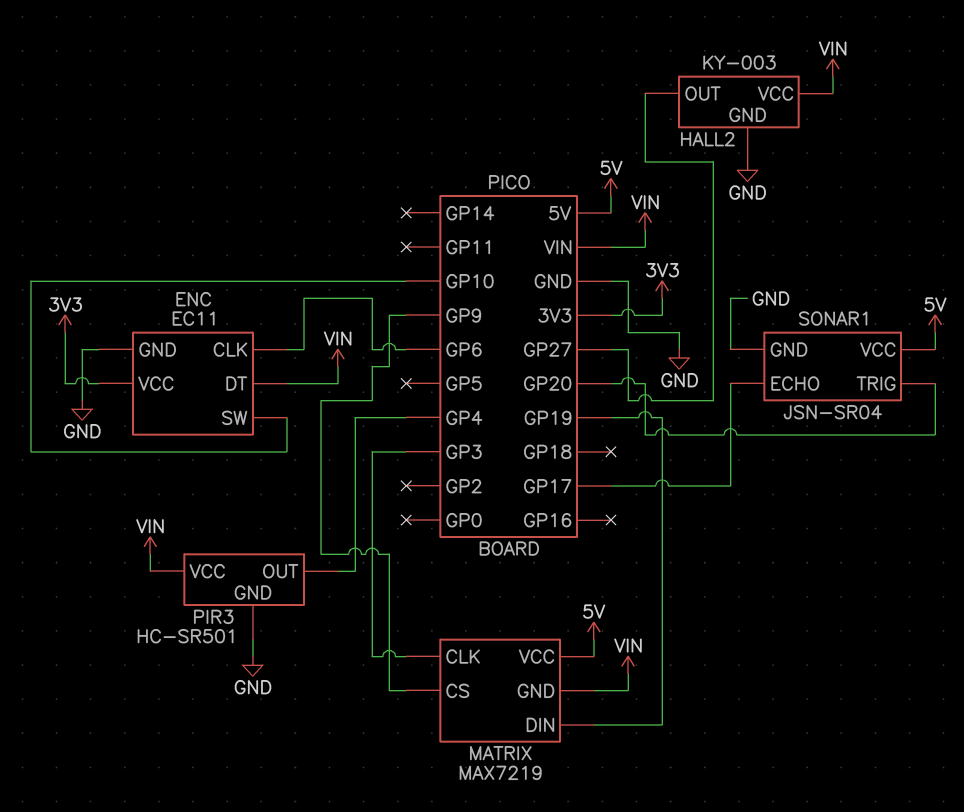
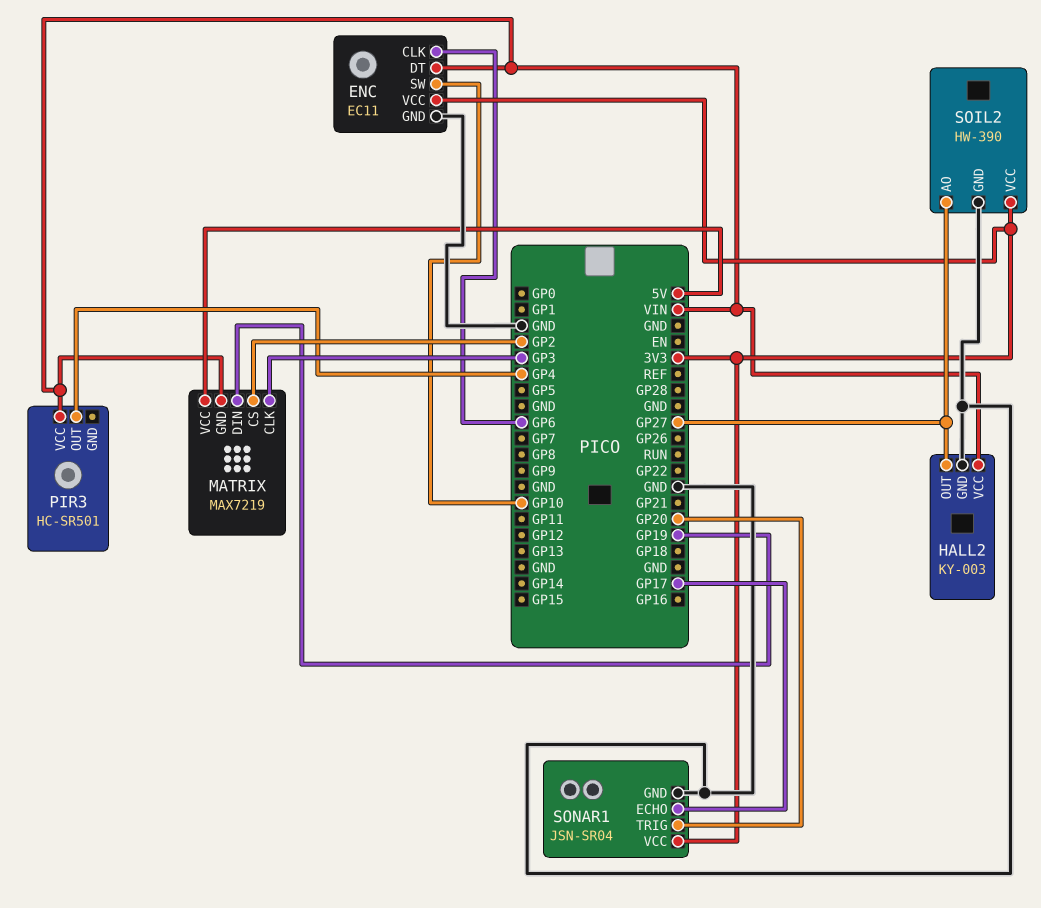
MATRIX pin CS: GP9 -> GP2
PIR3 pin GND: GND -> none
SOIL2: none -> HW-390
SOIL2 pin AO: none -> GP27
SOIL2 pin GND: none -> GND
SOIL2 pin VCC: none -> 3V3
SONAR1 pin VCC: 5V -> 3V3

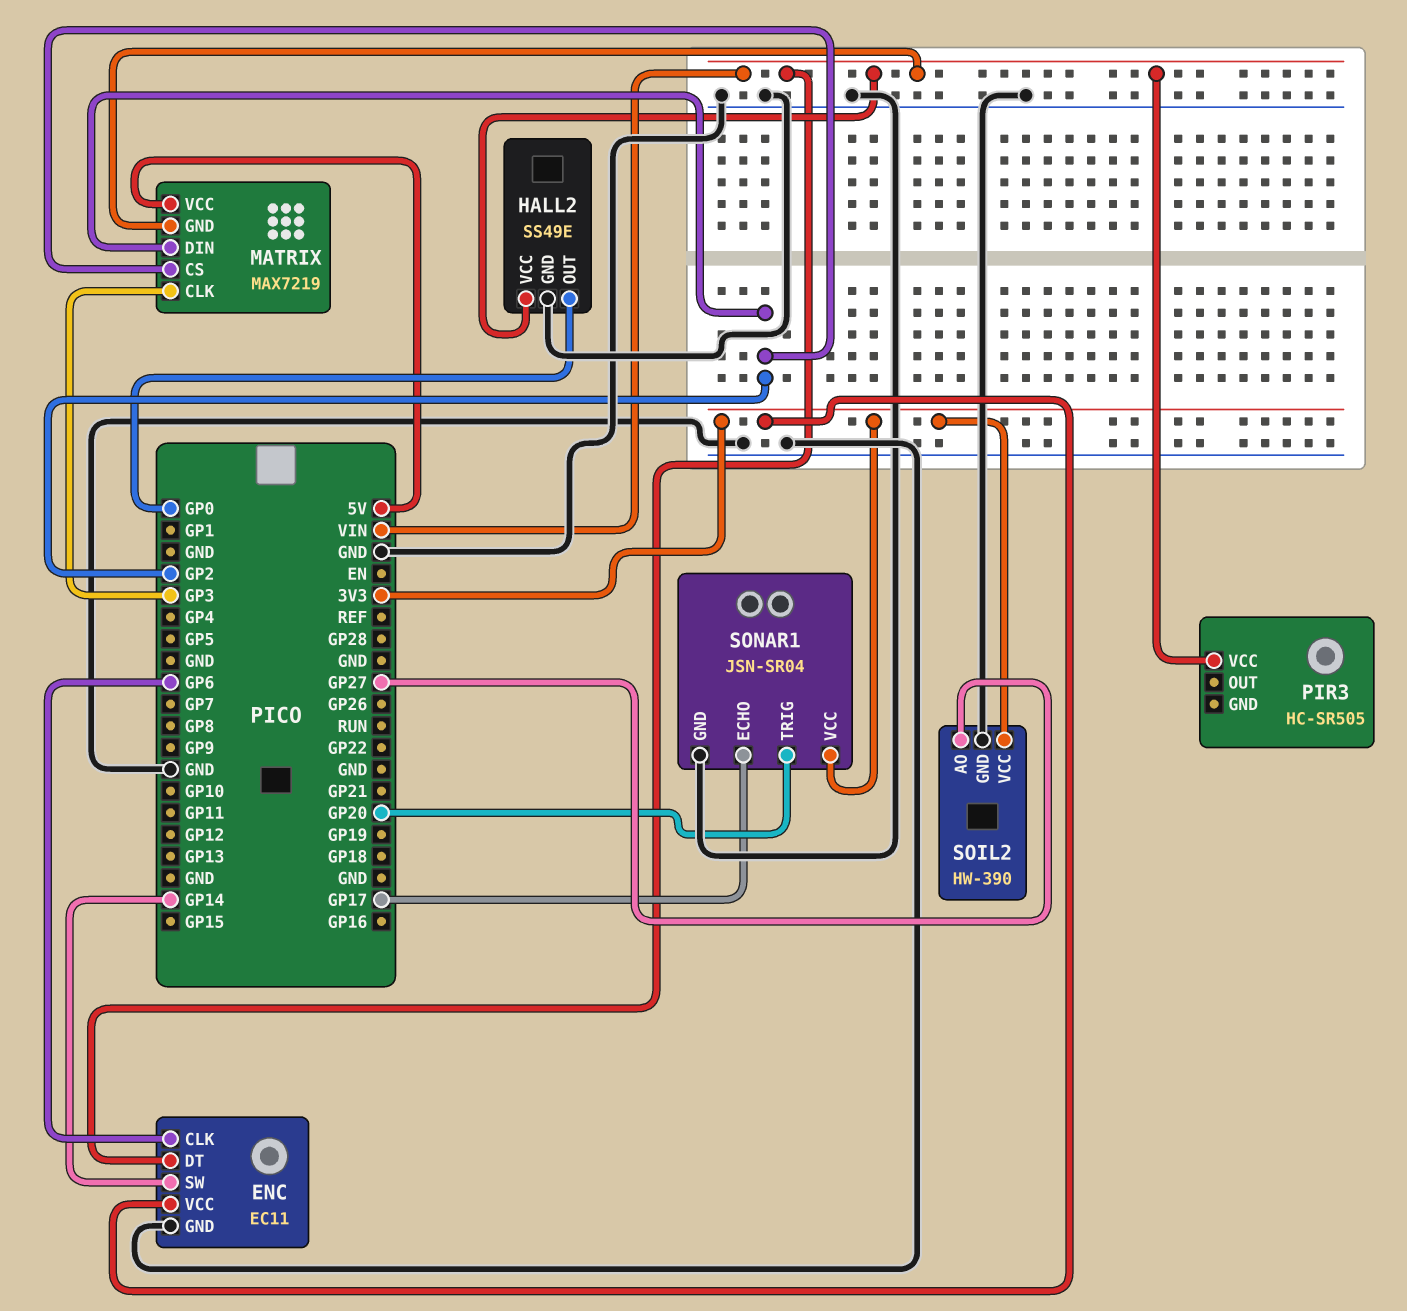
ENC pin SW: GP10 -> GP14
HALL2: KY-003 -> SS49E
HALL2 pin OUT: GP27 -> GP0
MATRIX pin DIN: GP19 -> GP2
PIR3: HC-SR501 -> HC-SR505
PIR3 pin OUT: GP4 -> none

